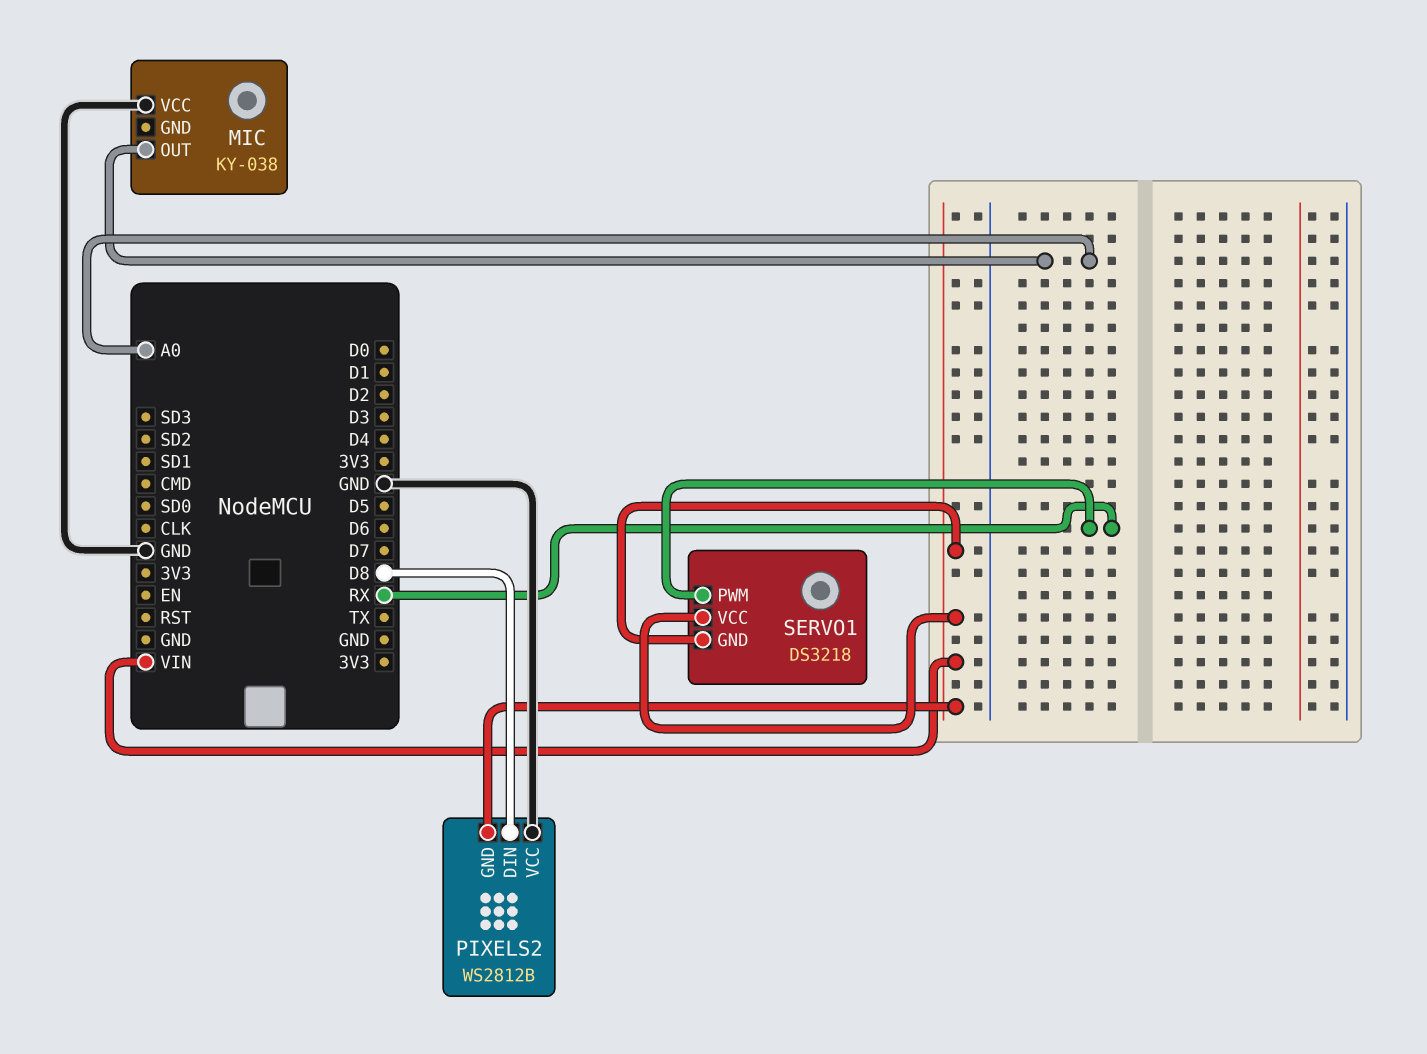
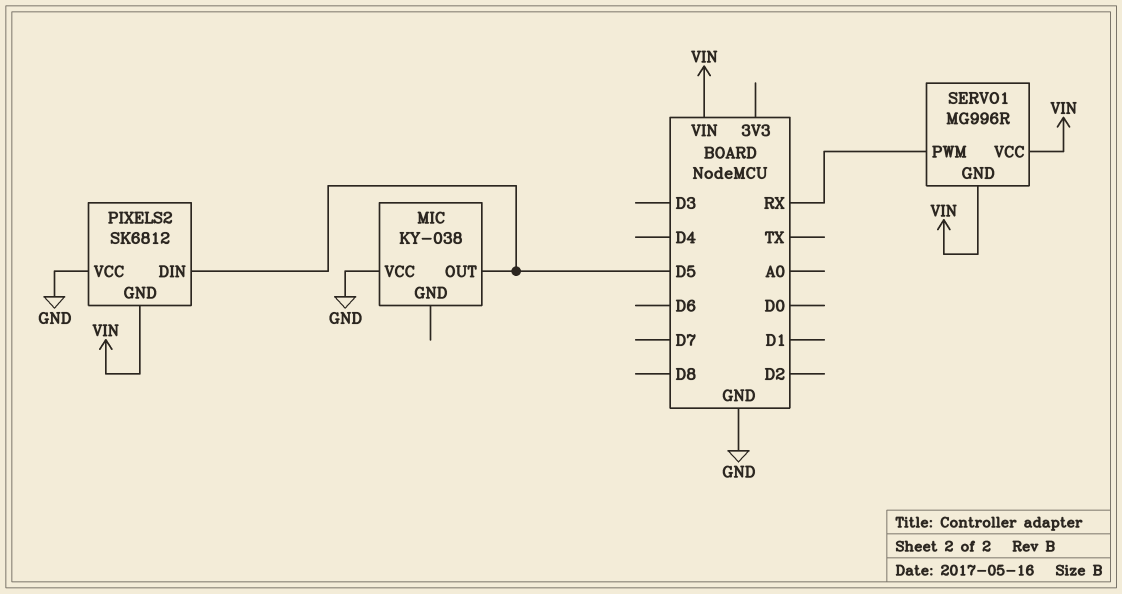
MIC pin OUT: A0 -> D5
PIXELS2: WS2812B -> SK6812
PIXELS2 pin DIN: D8 -> D5
SERVO1: DS3218 -> MG996R

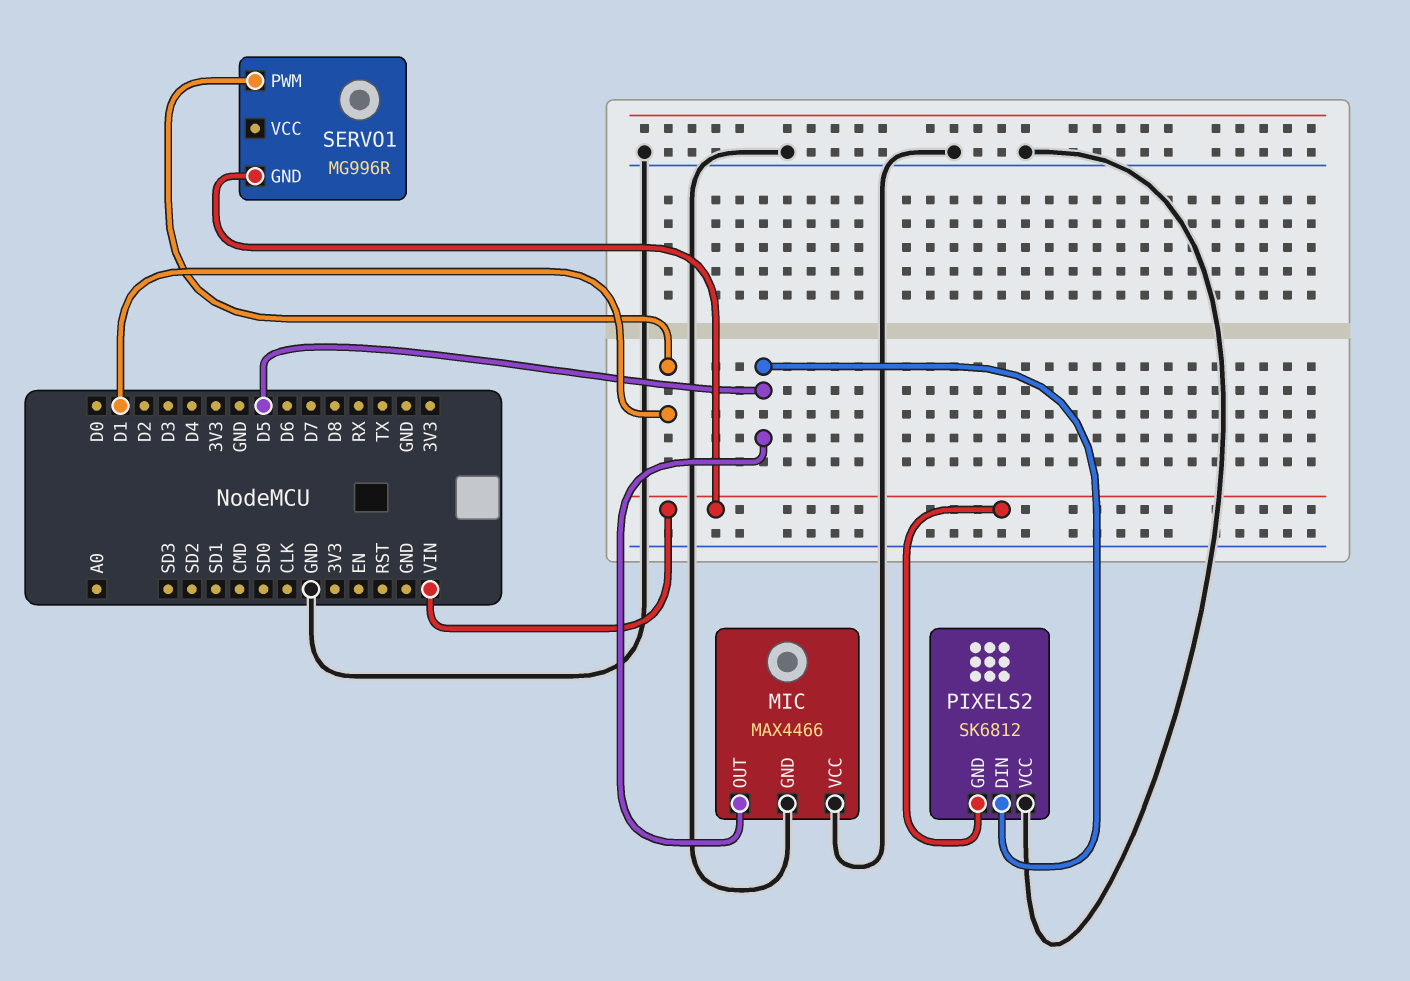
MIC: KY-038 -> MAX4466
MIC pin GND: none -> GND
SERVO1 pin PWM: RX -> D1
SERVO1 pin VCC: VIN -> none

